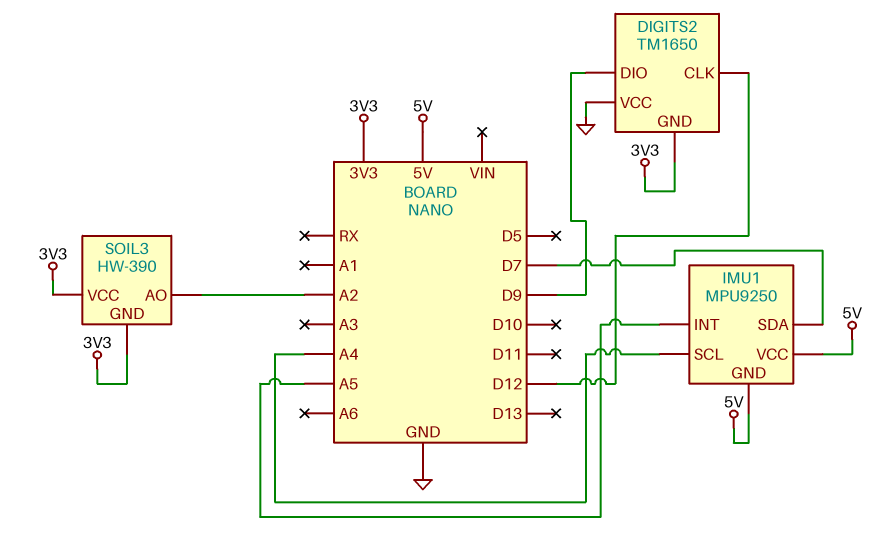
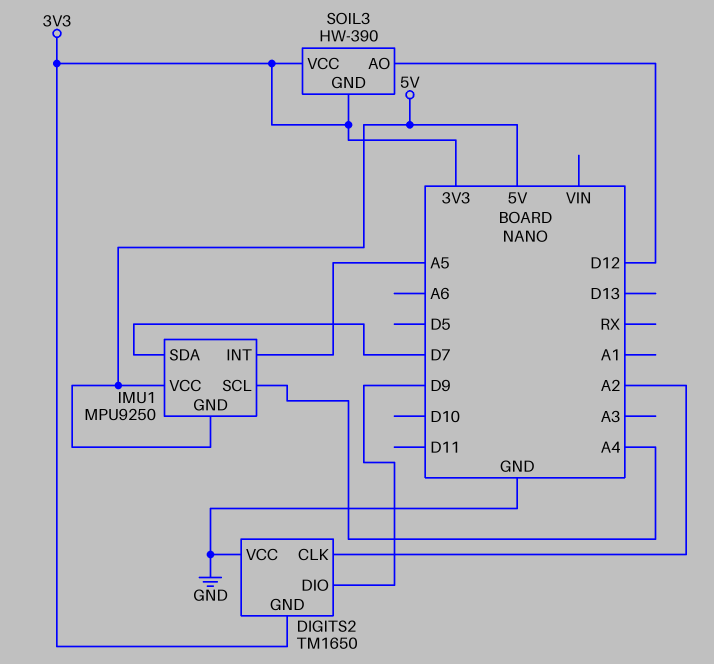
DIGITS2 pin CLK: D12 -> A2
SOIL3 pin AO: A2 -> D12

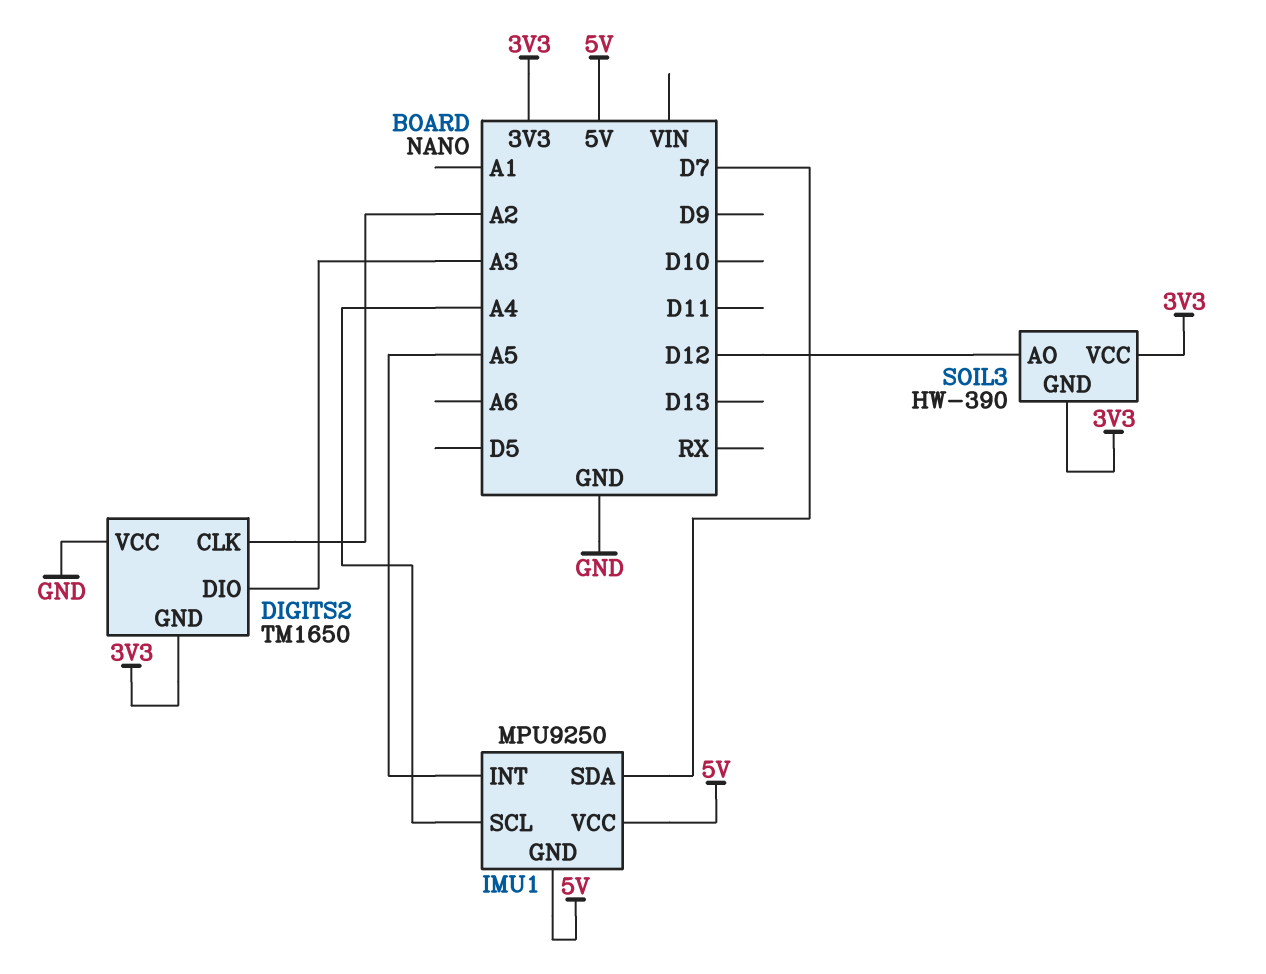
DIGITS2 pin DIO: D9 -> A3

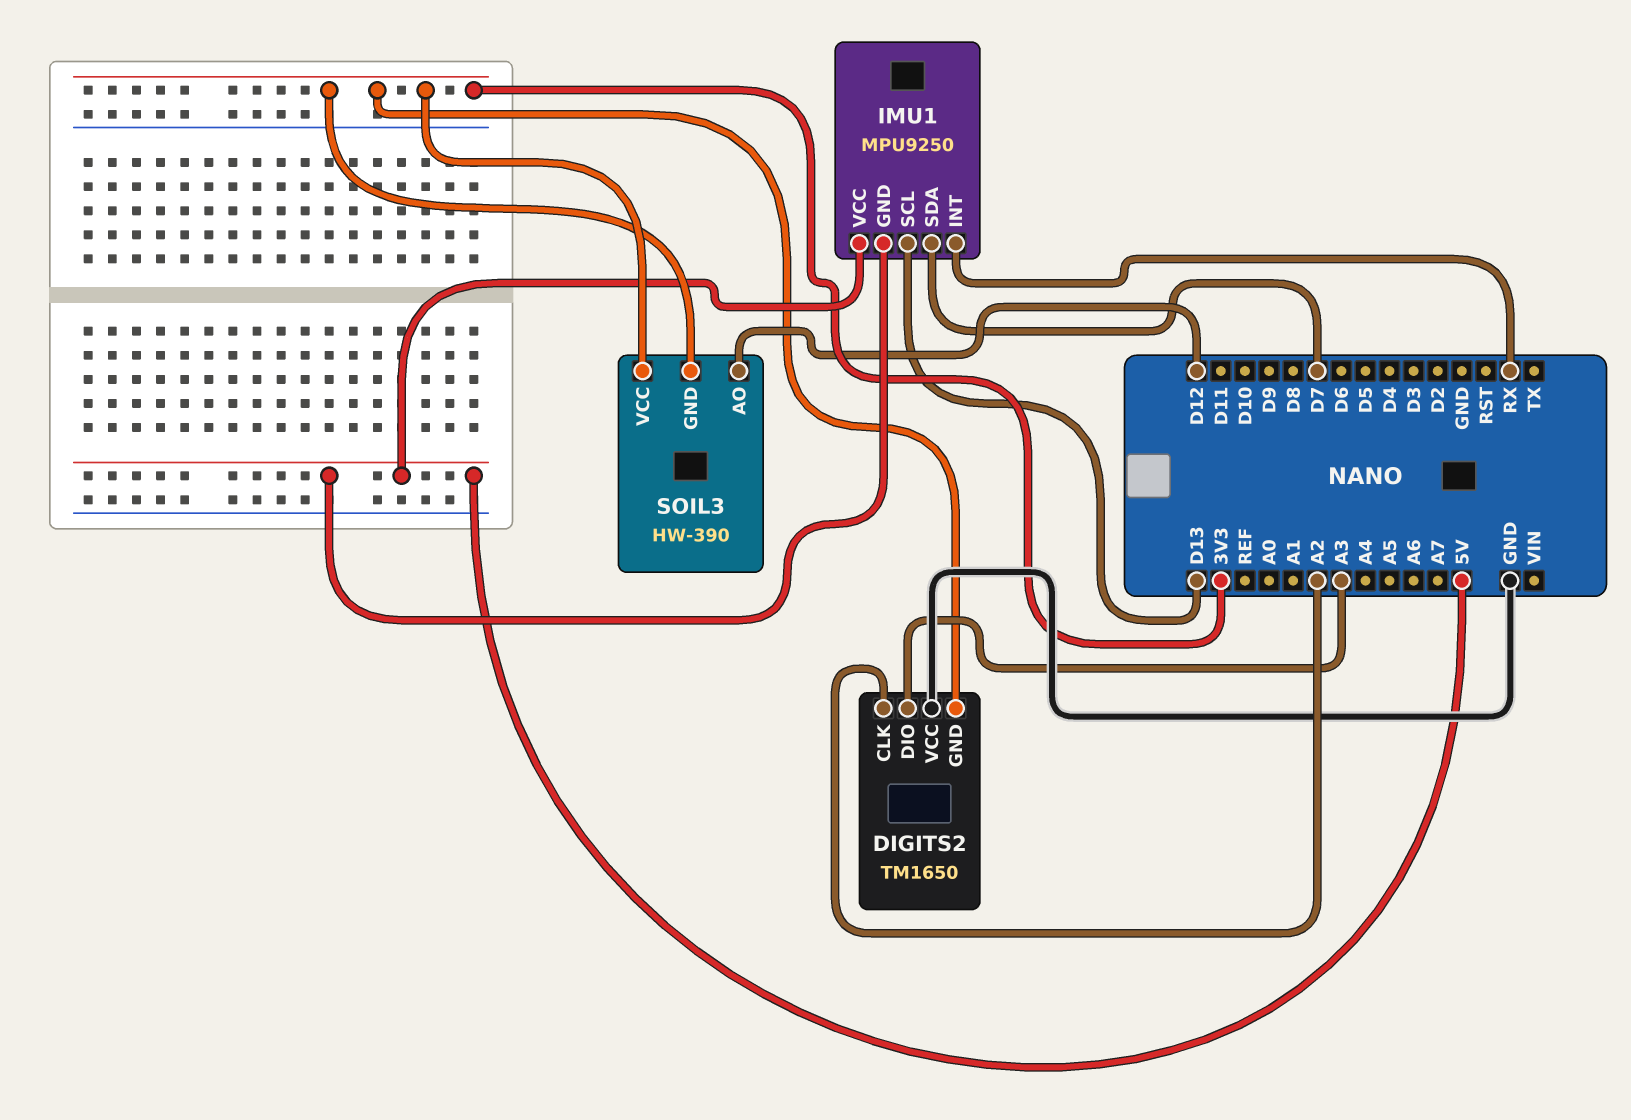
IMU1 pin INT: A5 -> RX
IMU1 pin SCL: A4 -> D13

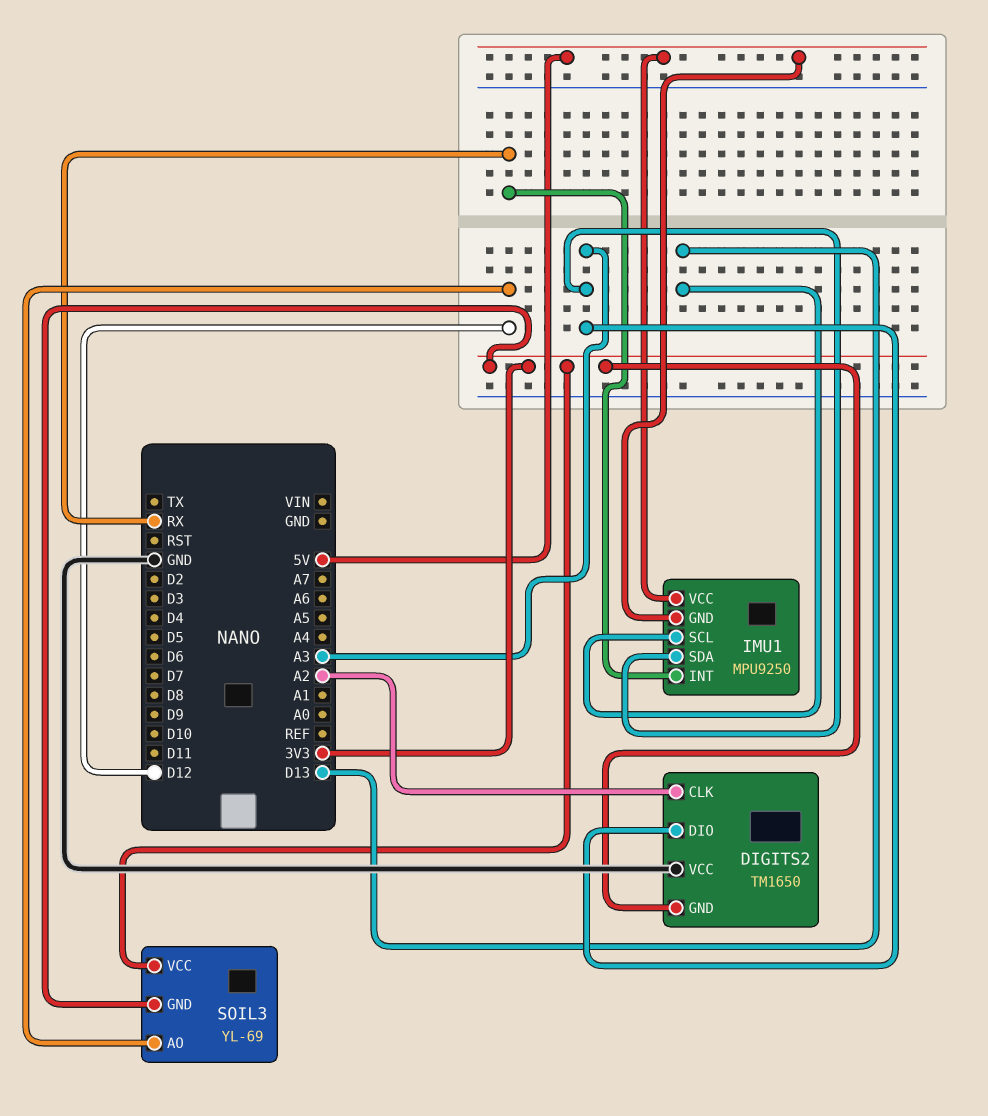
IMU1 pin SDA: D7 -> A3
SOIL3: HW-390 -> YL-69

